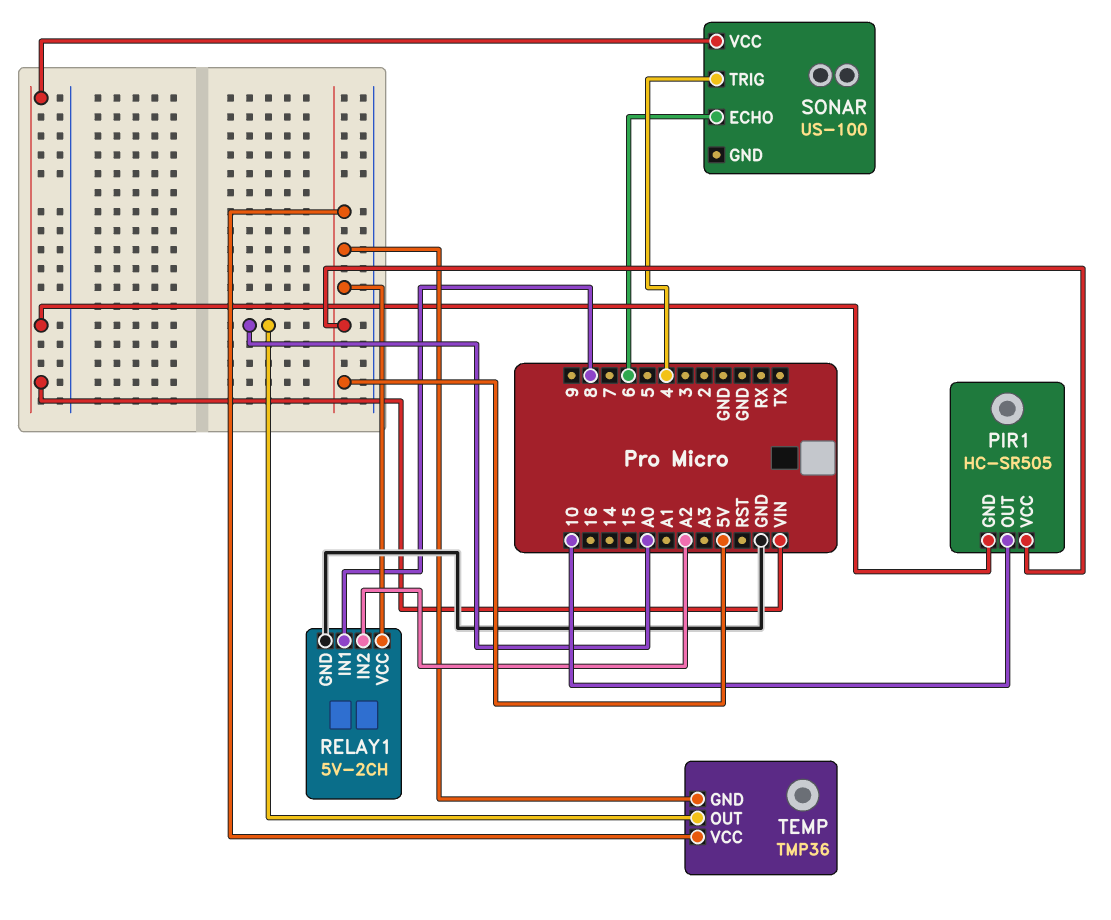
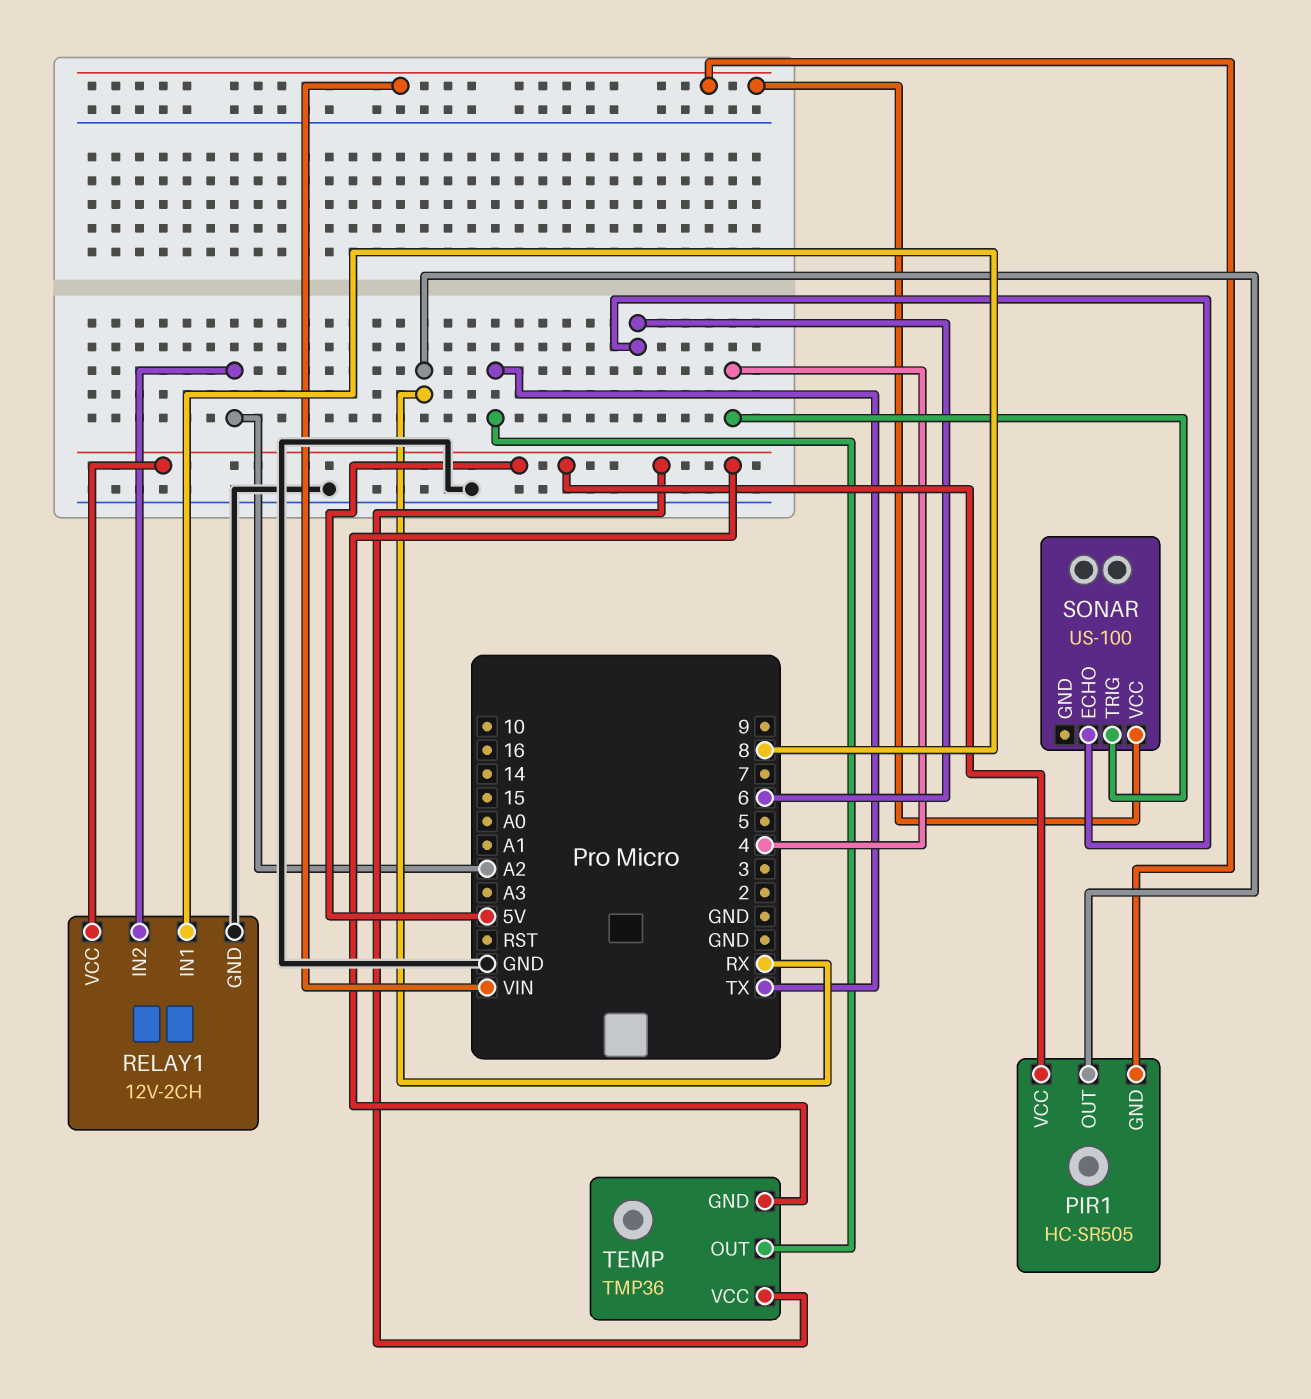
PIR1 pin OUT: 10 -> RX
RELAY1: 5V-2CH -> 12V-2CH
TEMP pin OUT: A0 -> TX

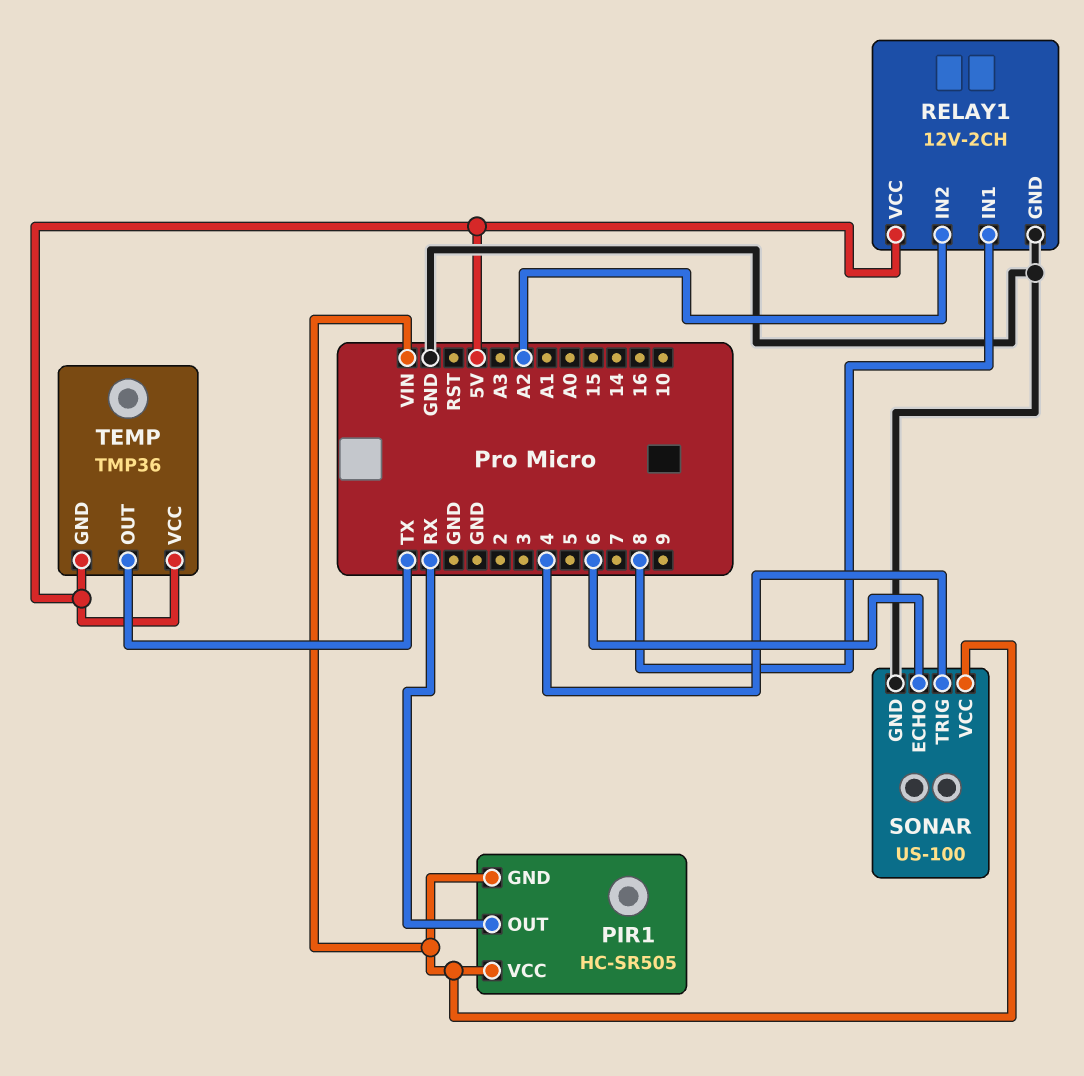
PIR1 pin VCC: 5V -> VIN
SONAR pin GND: none -> GND

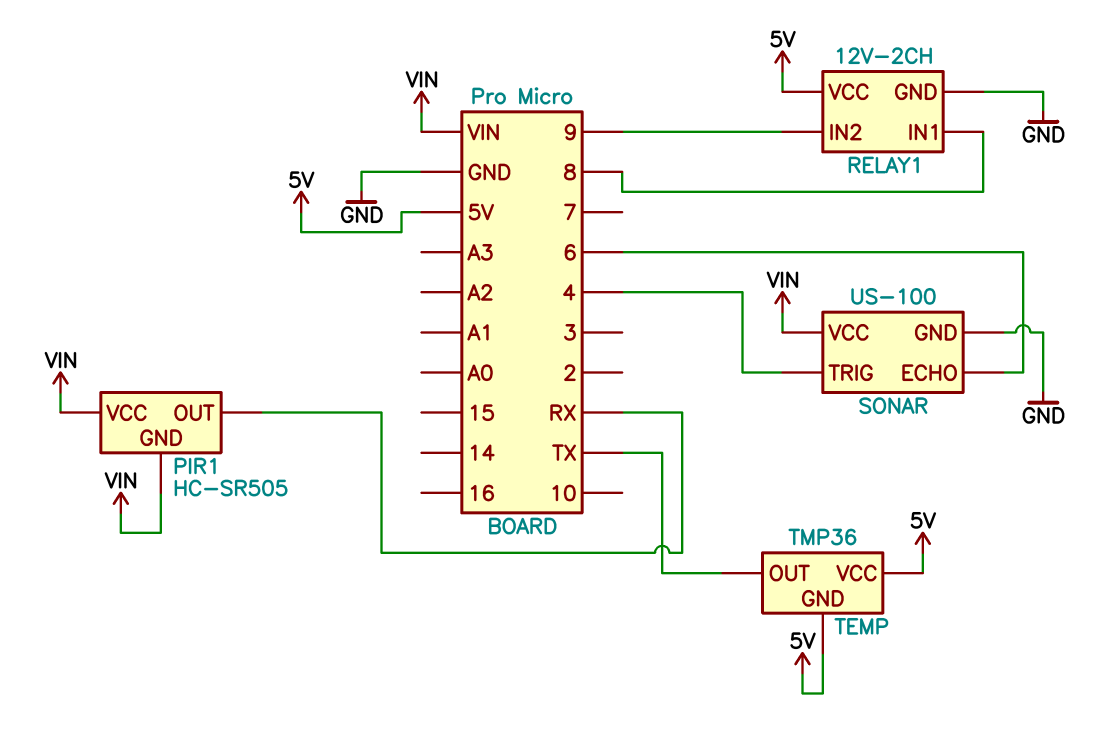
RELAY1 pin IN2: A2 -> 9

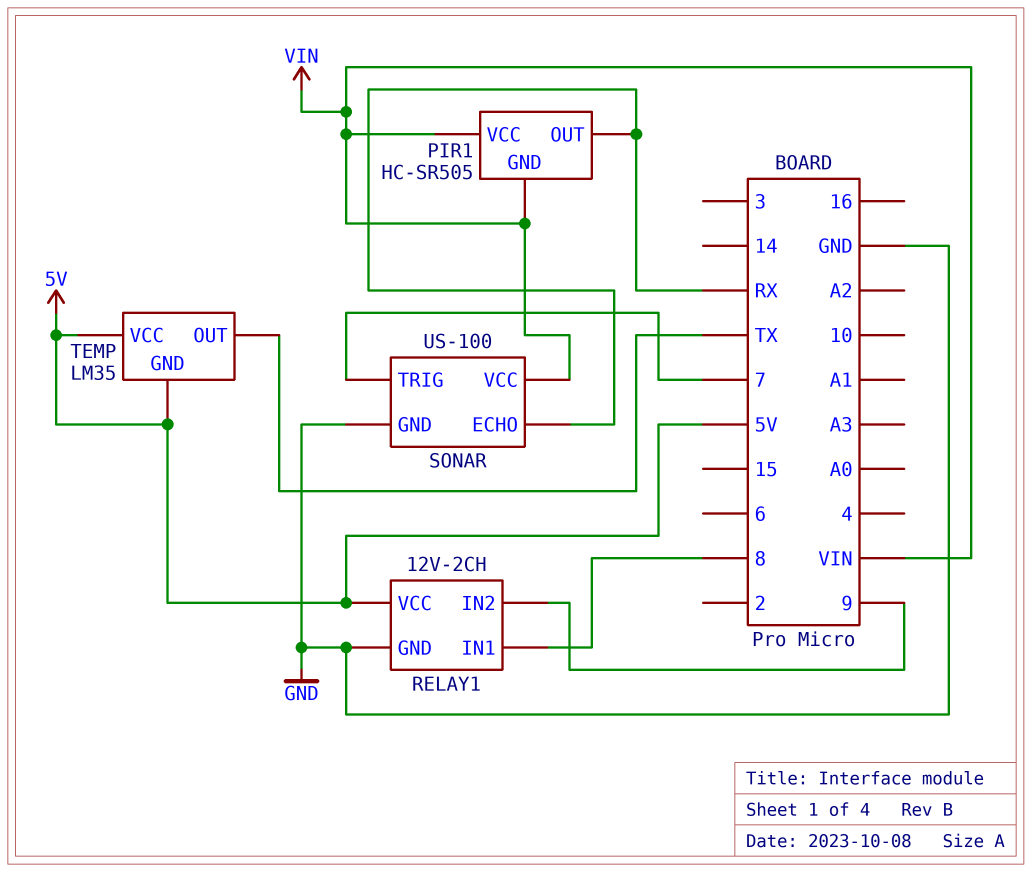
SONAR pin ECHO: 6 -> RX
SONAR pin TRIG: 4 -> 7
TEMP: TMP36 -> LM35

